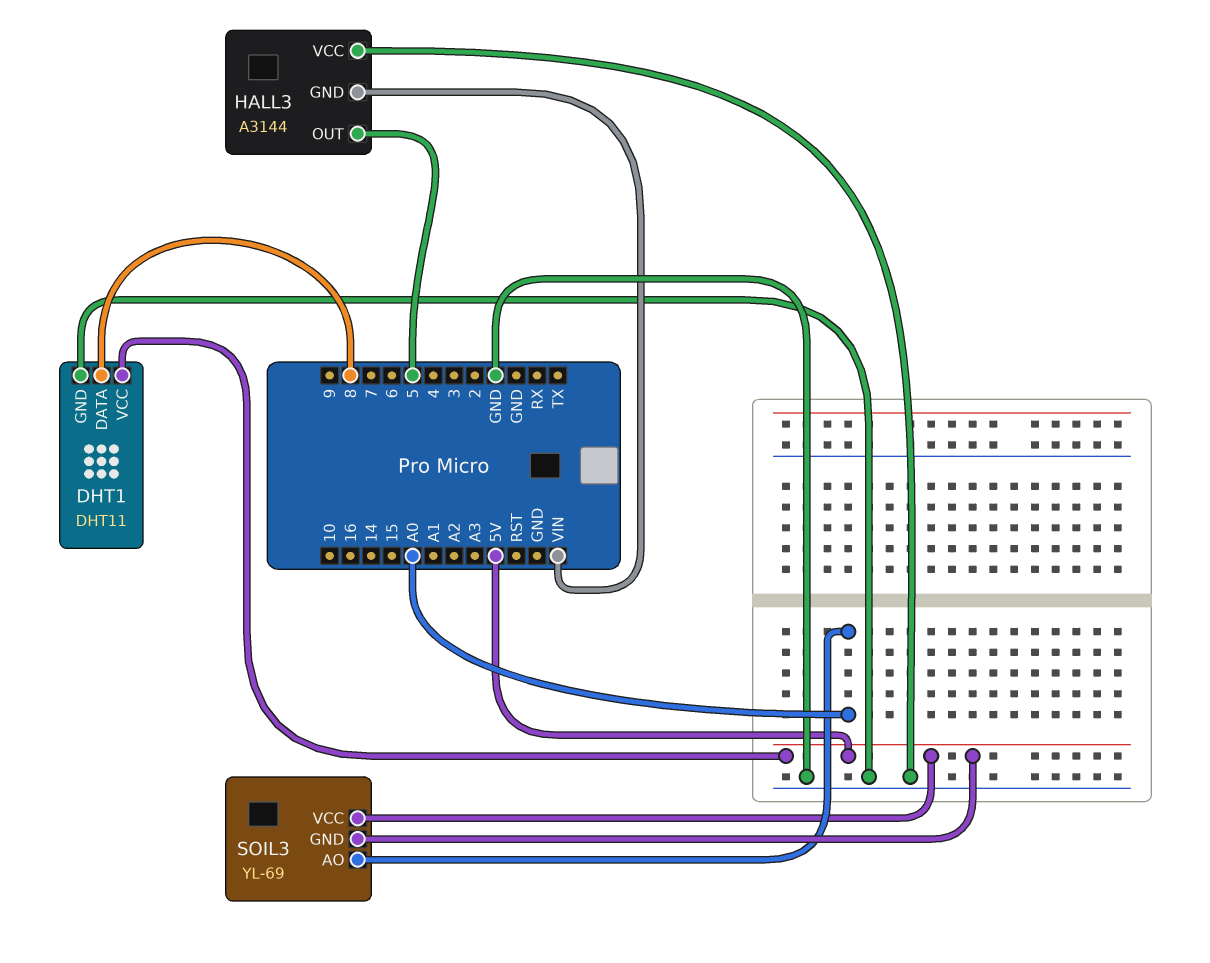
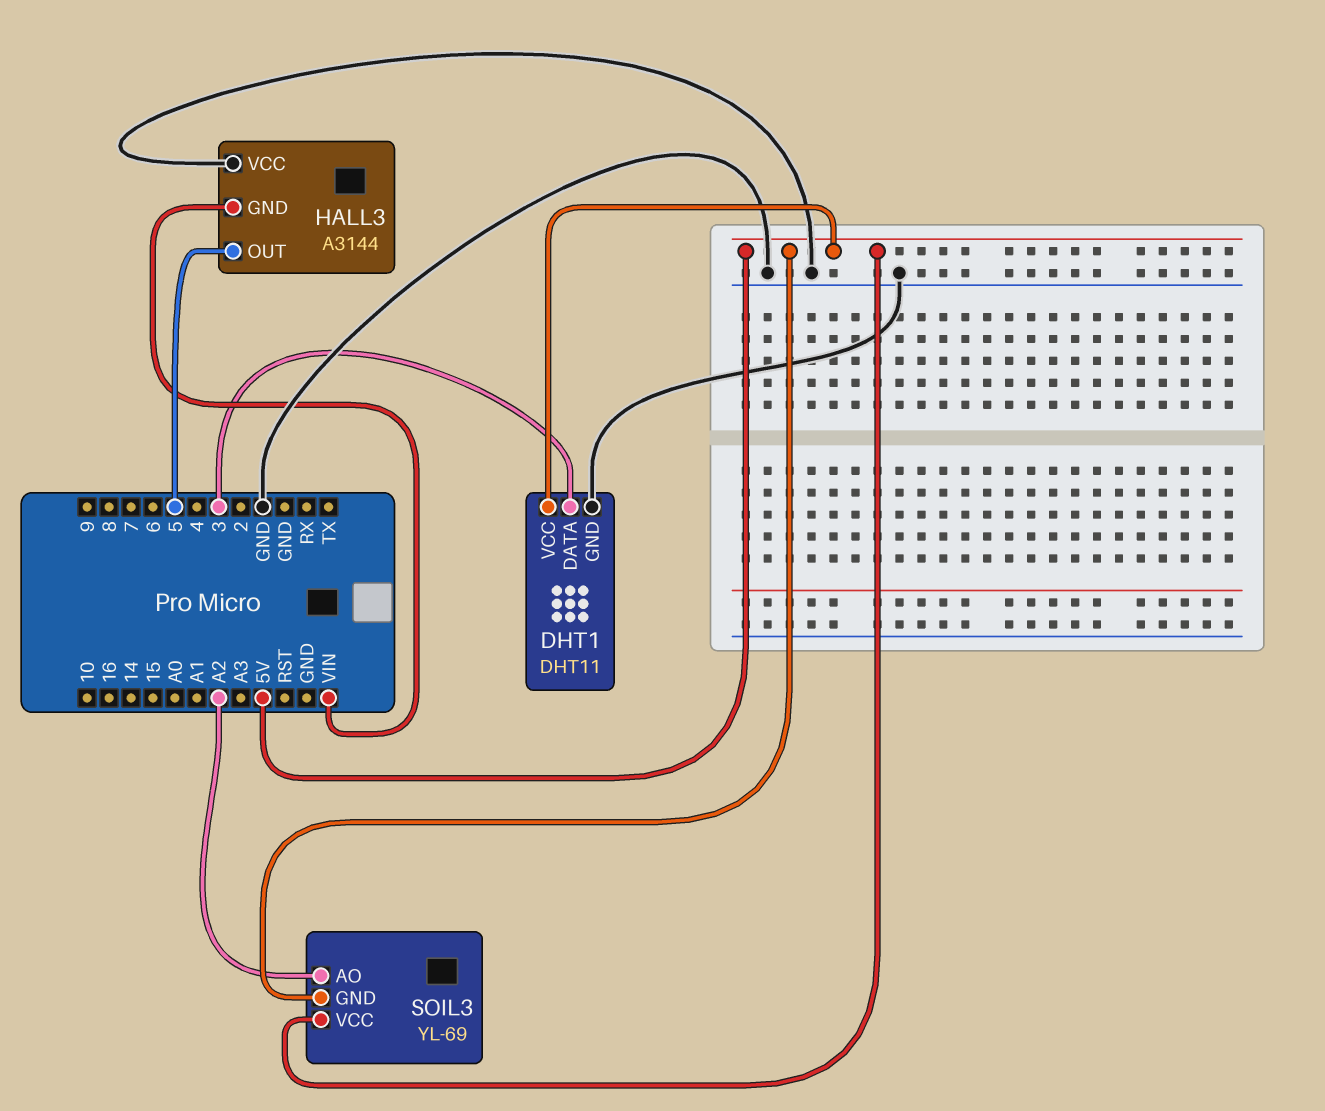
DHT1 pin DATA: 8 -> 3
SOIL3 pin AO: A0 -> A2

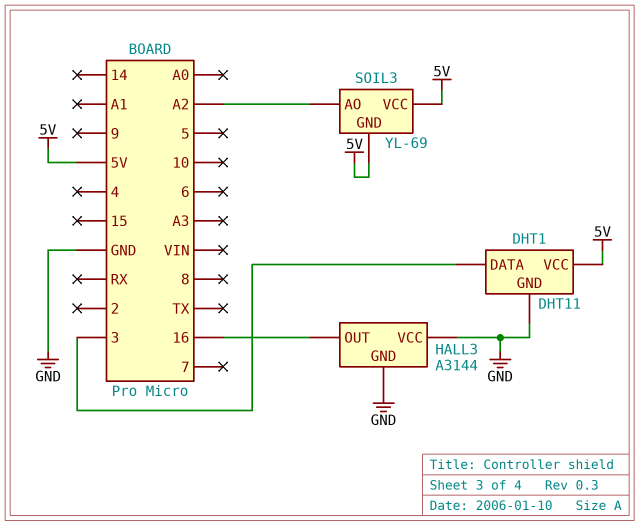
HALL3 pin GND: VIN -> GND
HALL3 pin OUT: 5 -> 16

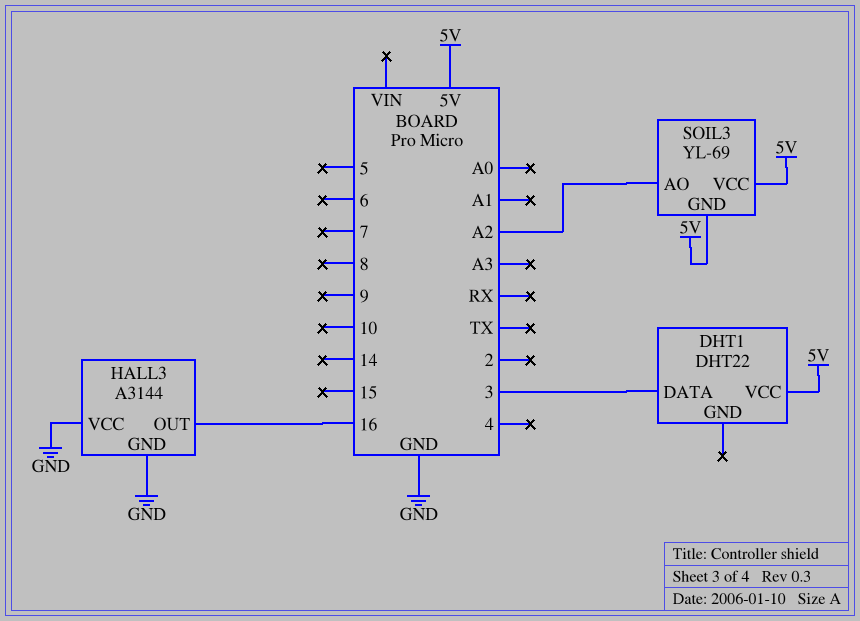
DHT1: DHT11 -> DHT22
DHT1 pin GND: GND -> none

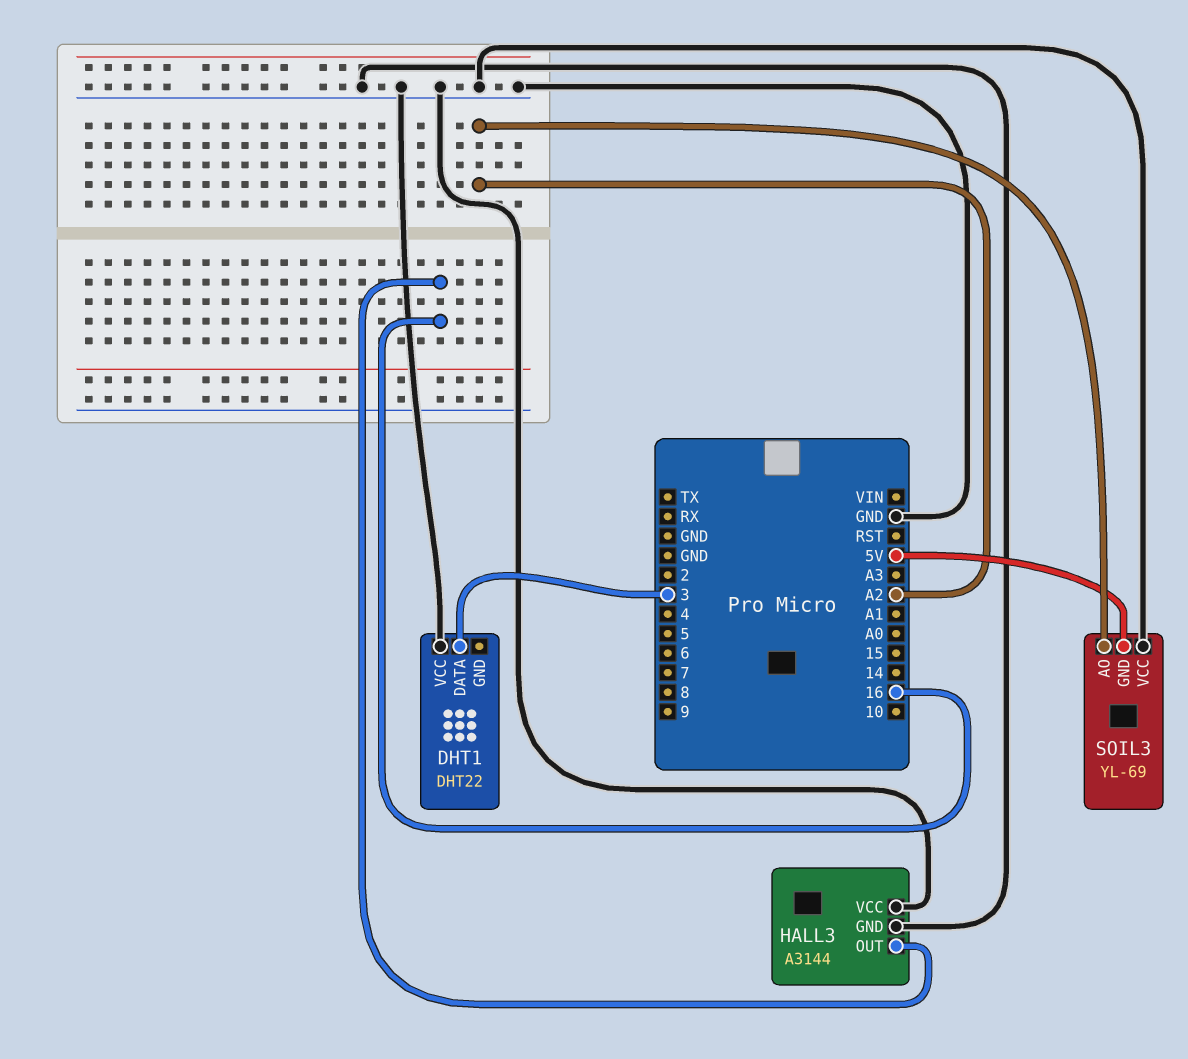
DHT1 pin VCC: 5V -> GND
SOIL3 pin VCC: 5V -> GND

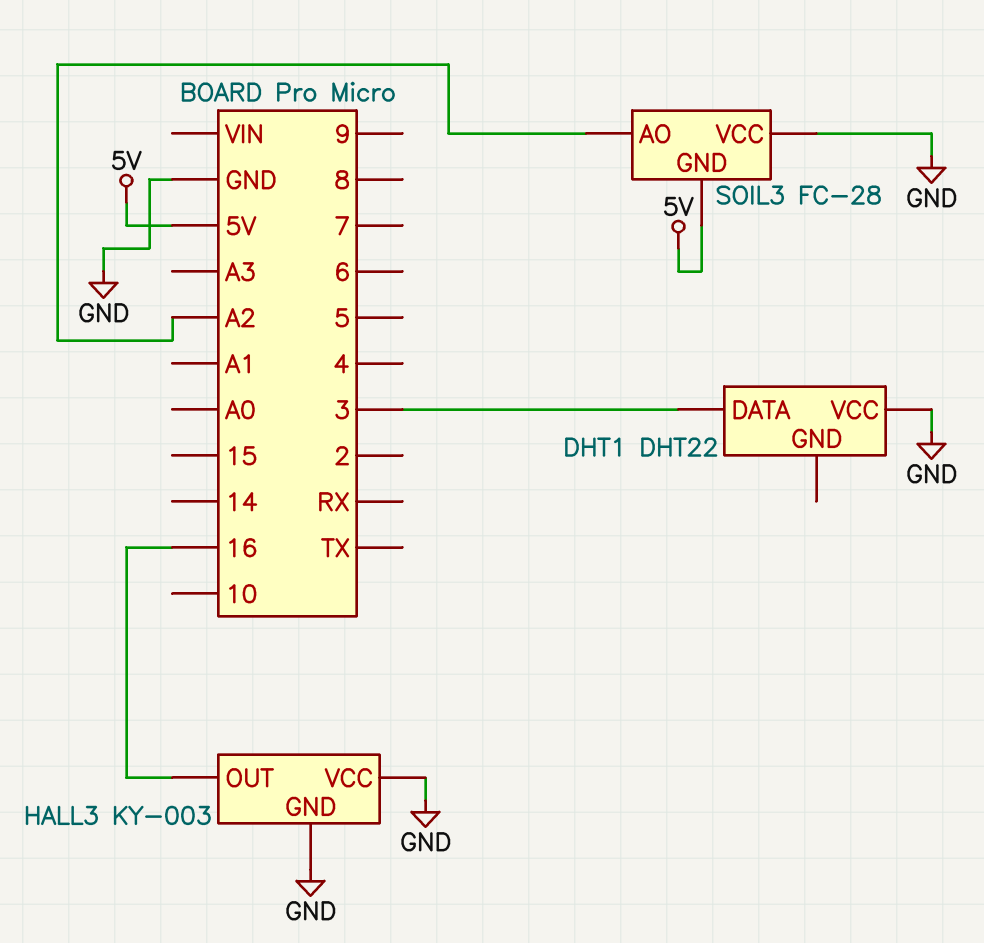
HALL3: A3144 -> KY-003
SOIL3: YL-69 -> FC-28

